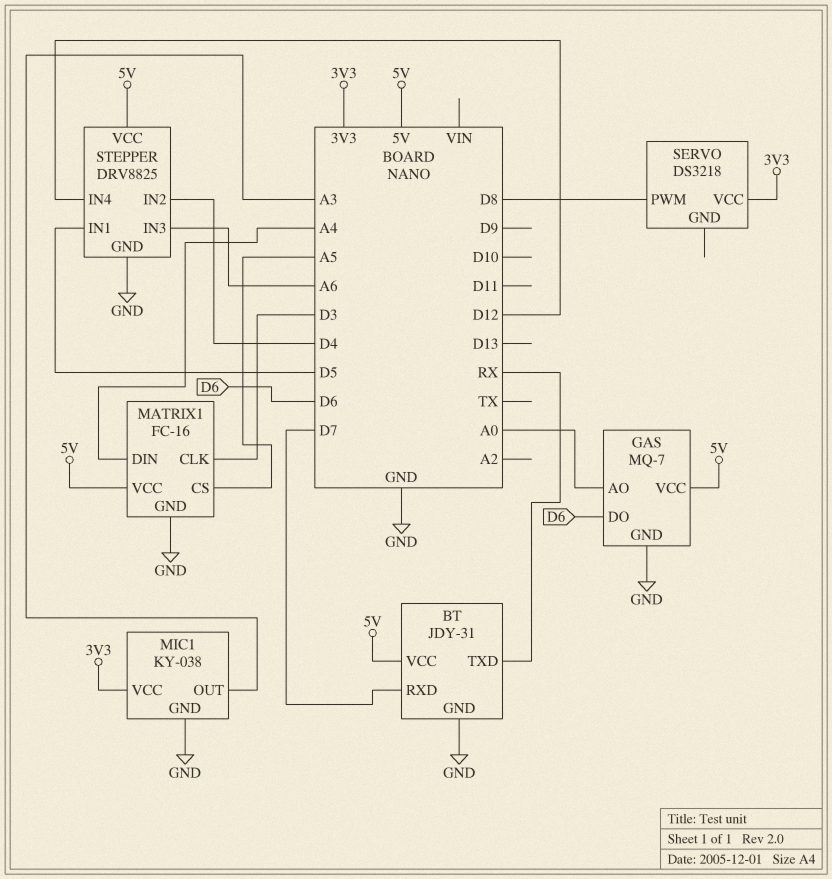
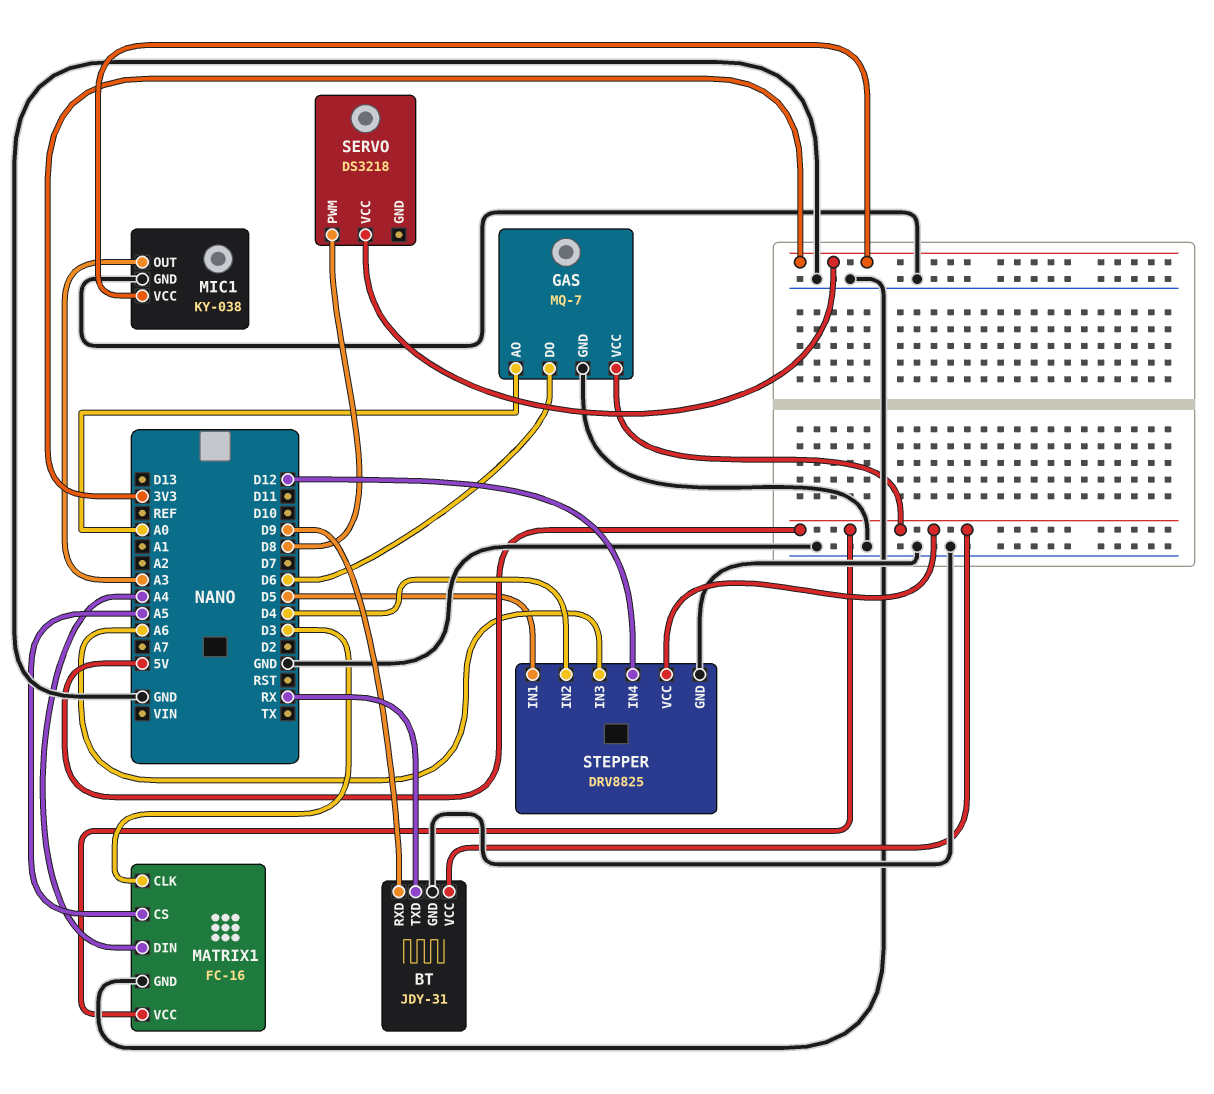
BT pin RXD: D7 -> D9

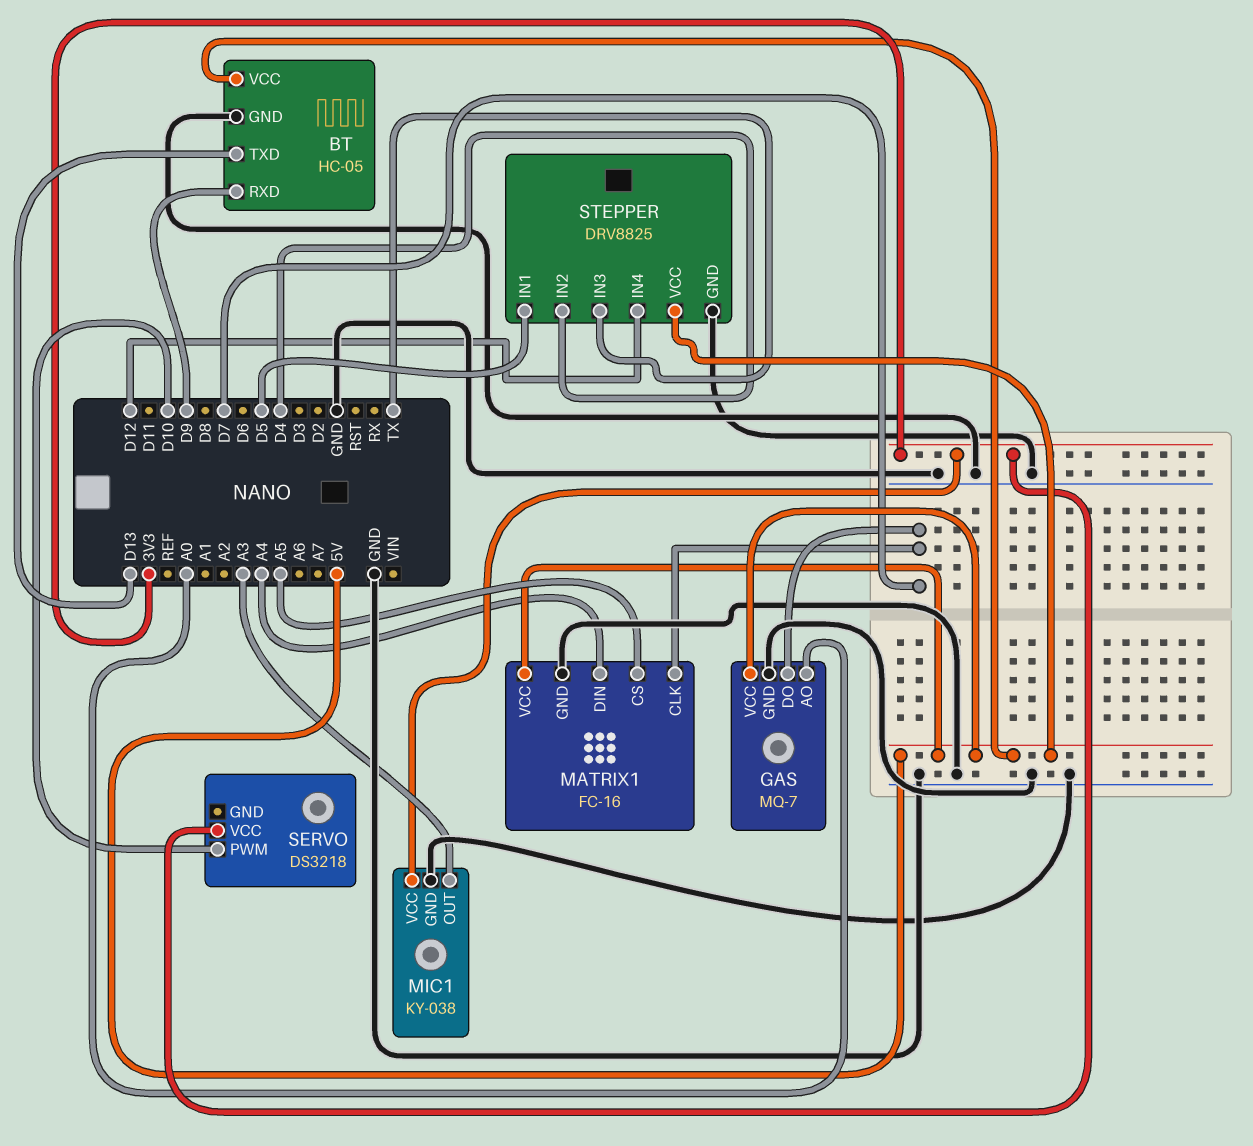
BT: JDY-31 -> HC-05
BT pin TXD: RX -> D13
GAS pin DO: D6 -> D7
MATRIX1 pin CLK: D3 -> D7
SERVO pin PWM: D8 -> D10
STEPPER pin IN3: A6 -> TX

